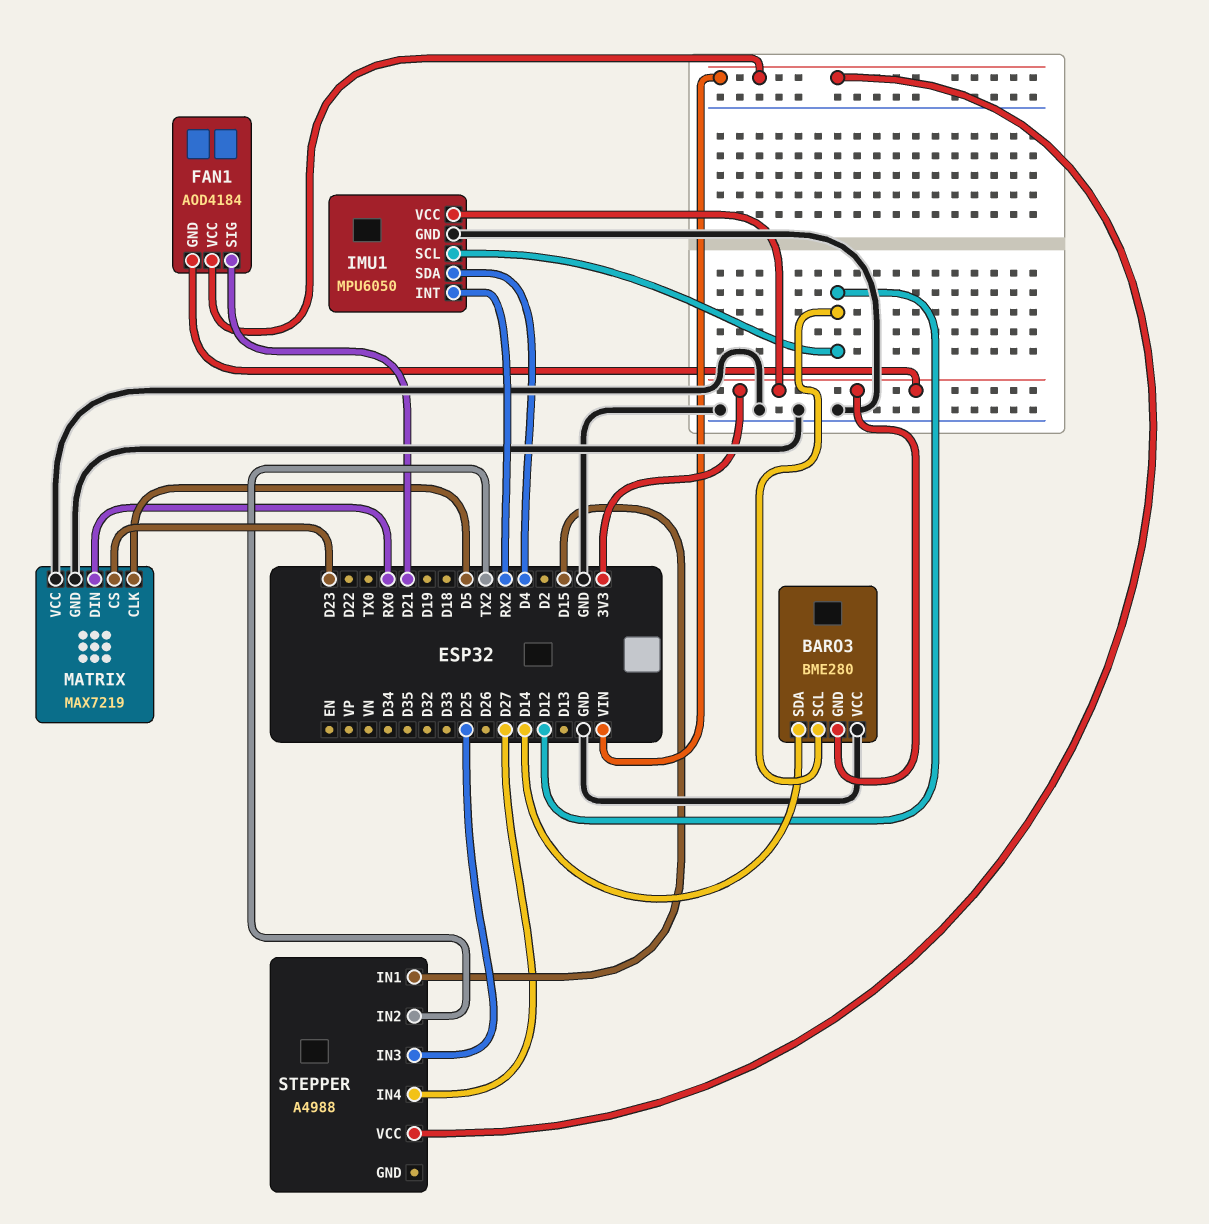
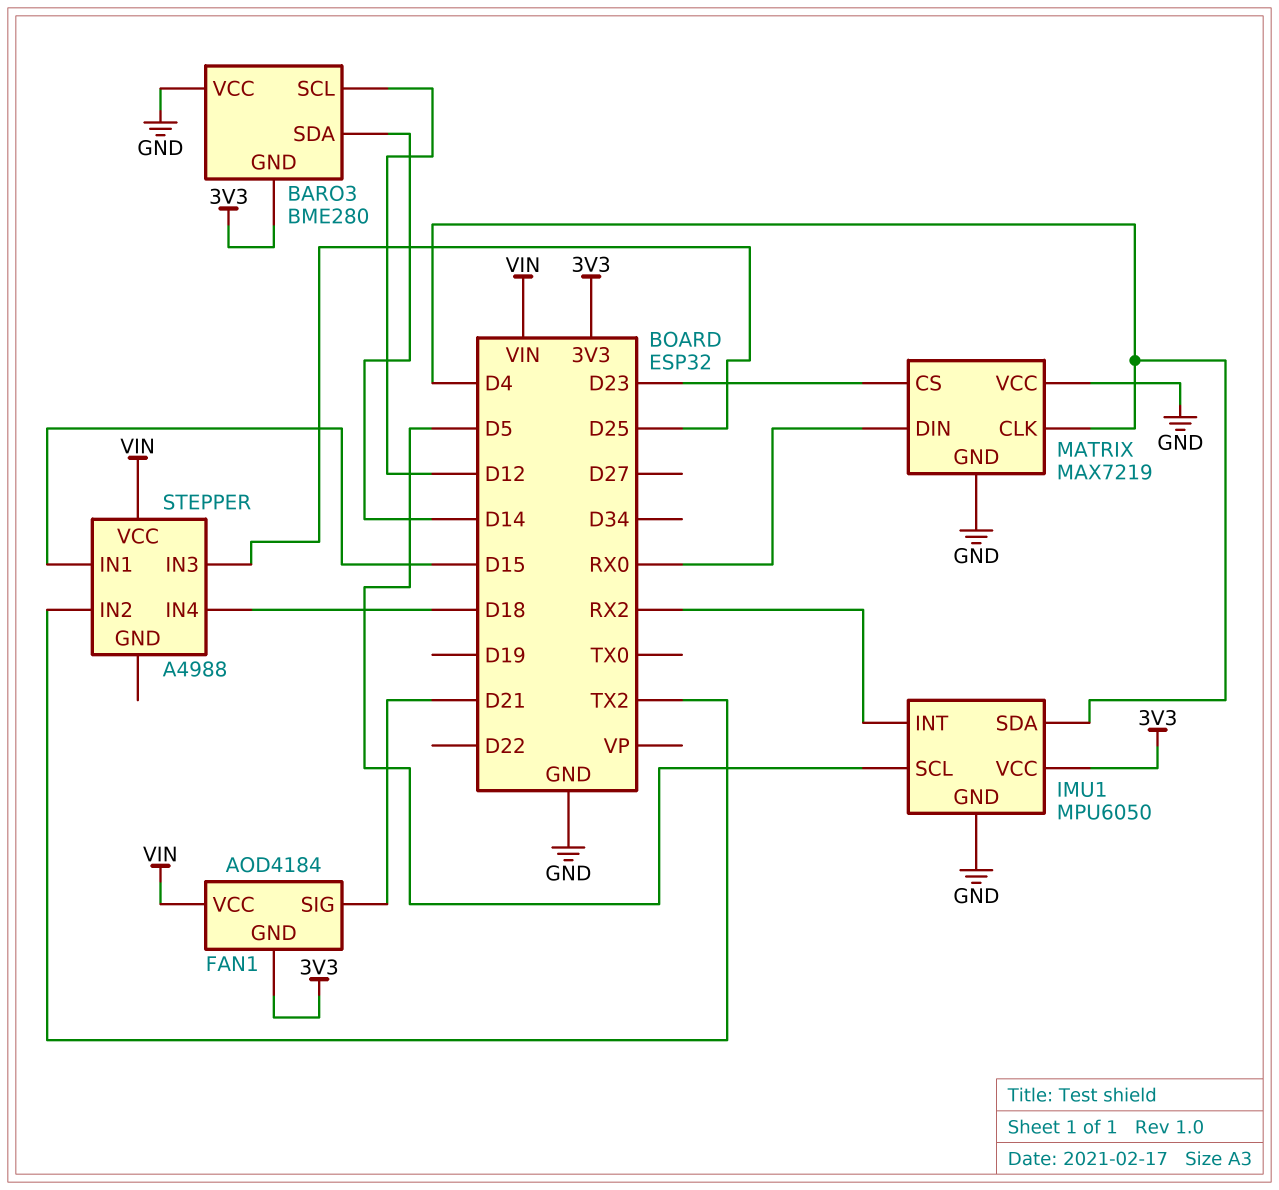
IMU1 pin SCL: D12 -> D5
MATRIX pin CLK: D5 -> D4
STEPPER pin IN4: D27 -> D18

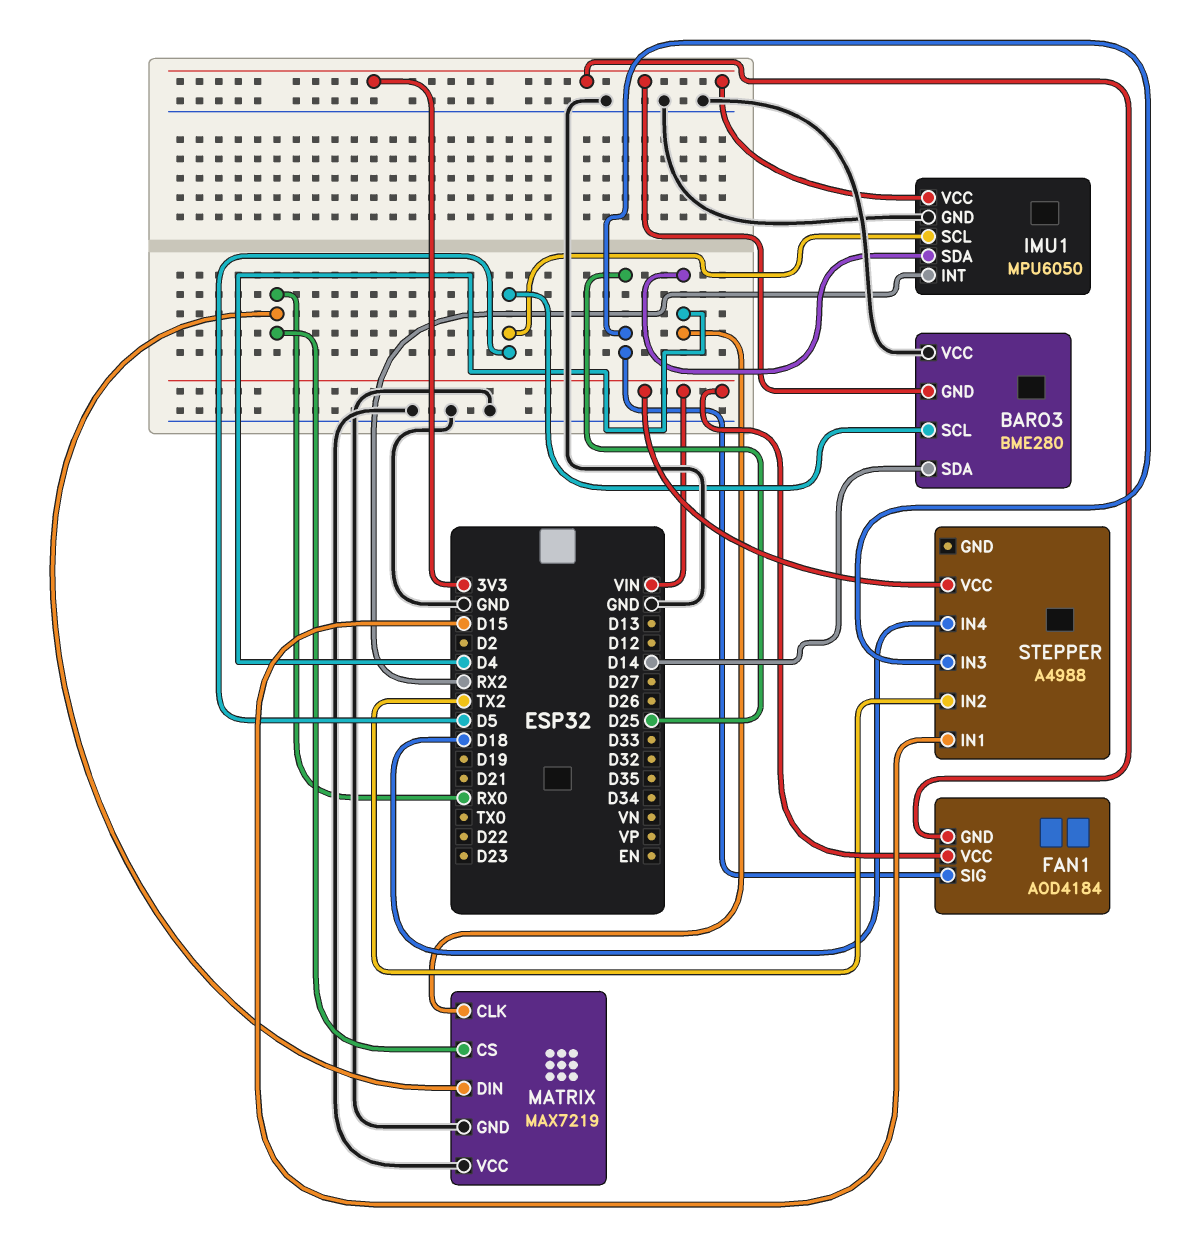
BARO3 pin SCL: D12 -> D5
FAN1 pin SIG: D21 -> D25
MATRIX pin CS: D23 -> RX0

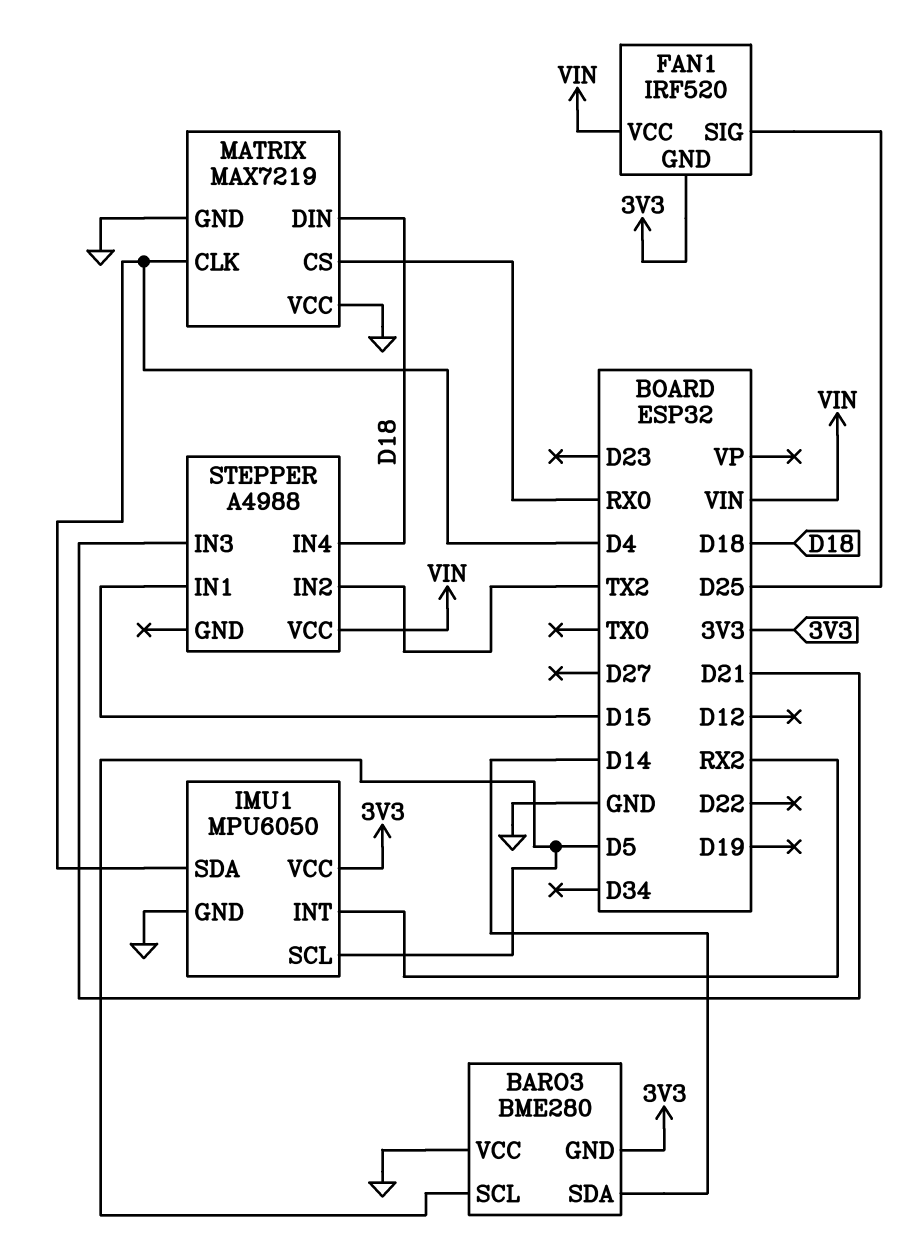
FAN1: AOD4184 -> IRF520
MATRIX pin DIN: RX0 -> D18
STEPPER pin IN3: D25 -> D21

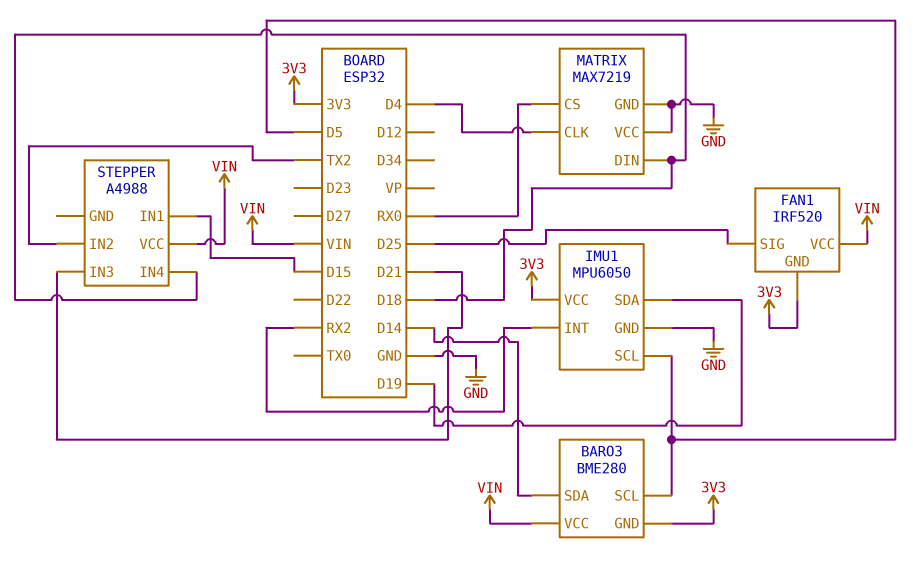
BARO3 pin VCC: GND -> VIN
IMU1 pin SDA: D4 -> D19

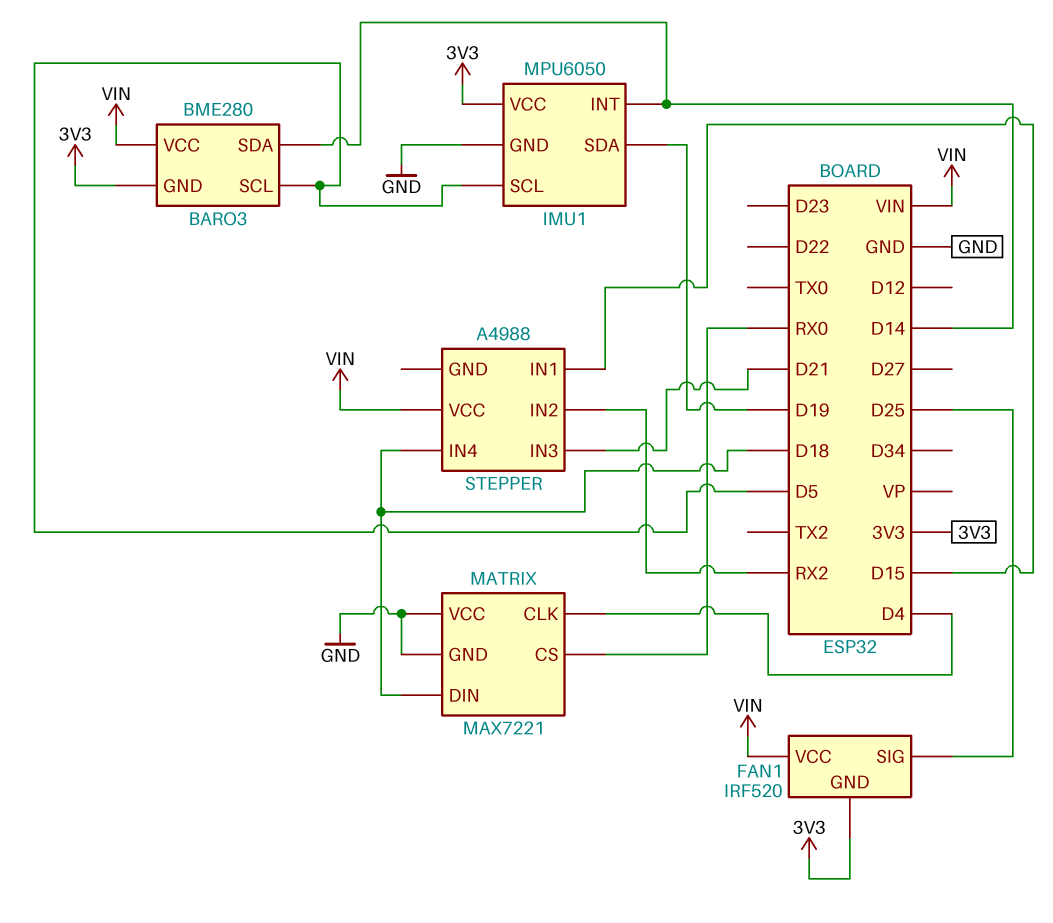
IMU1 pin INT: RX2 -> D14
MATRIX: MAX7219 -> MAX7221
STEPPER pin IN2: TX2 -> RX2

